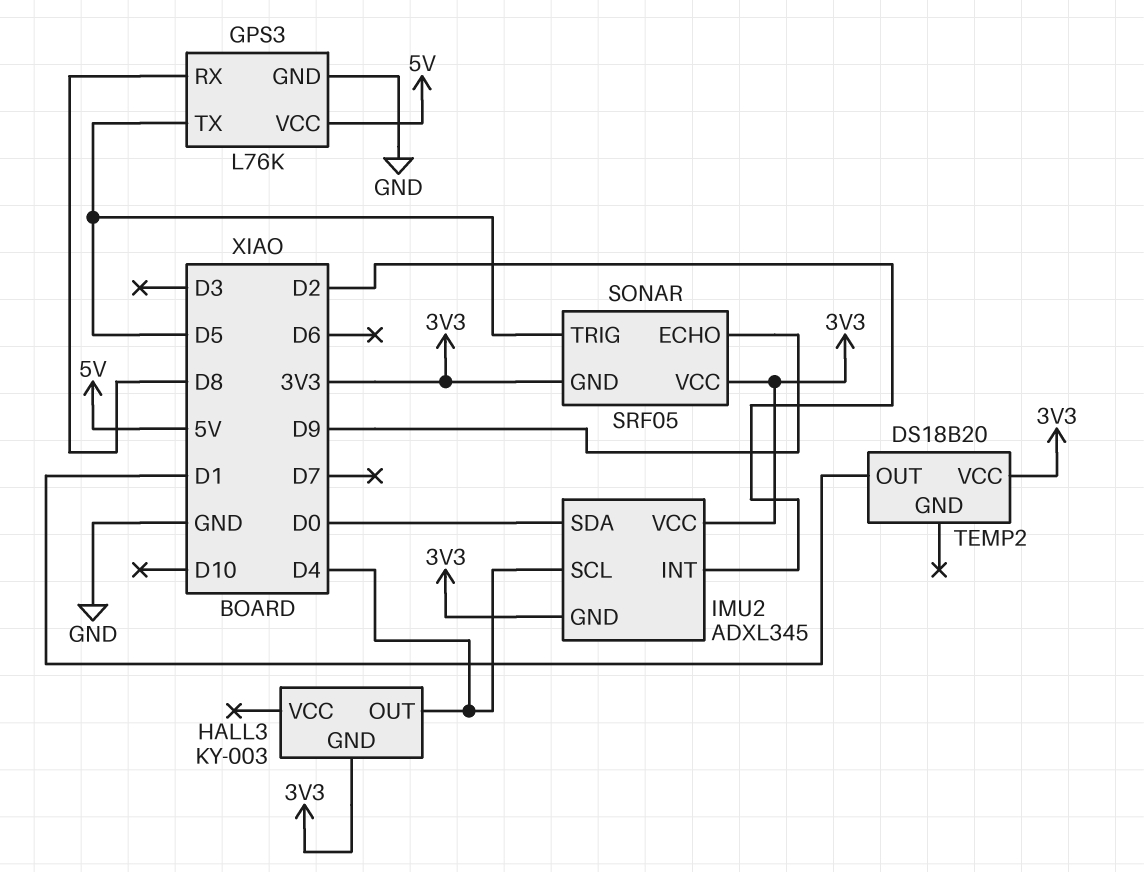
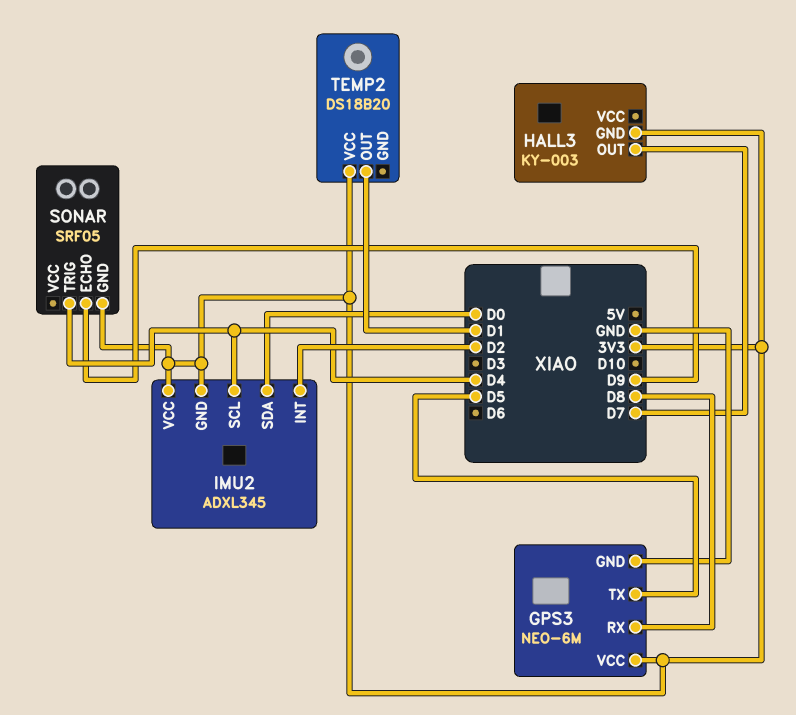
GPS3: L76K -> NEO-6M
GPS3 pin VCC: 5V -> 3V3
HALL3 pin OUT: D4 -> D7
SONAR pin TRIG: D5 -> D4
SONAR pin VCC: 3V3 -> none

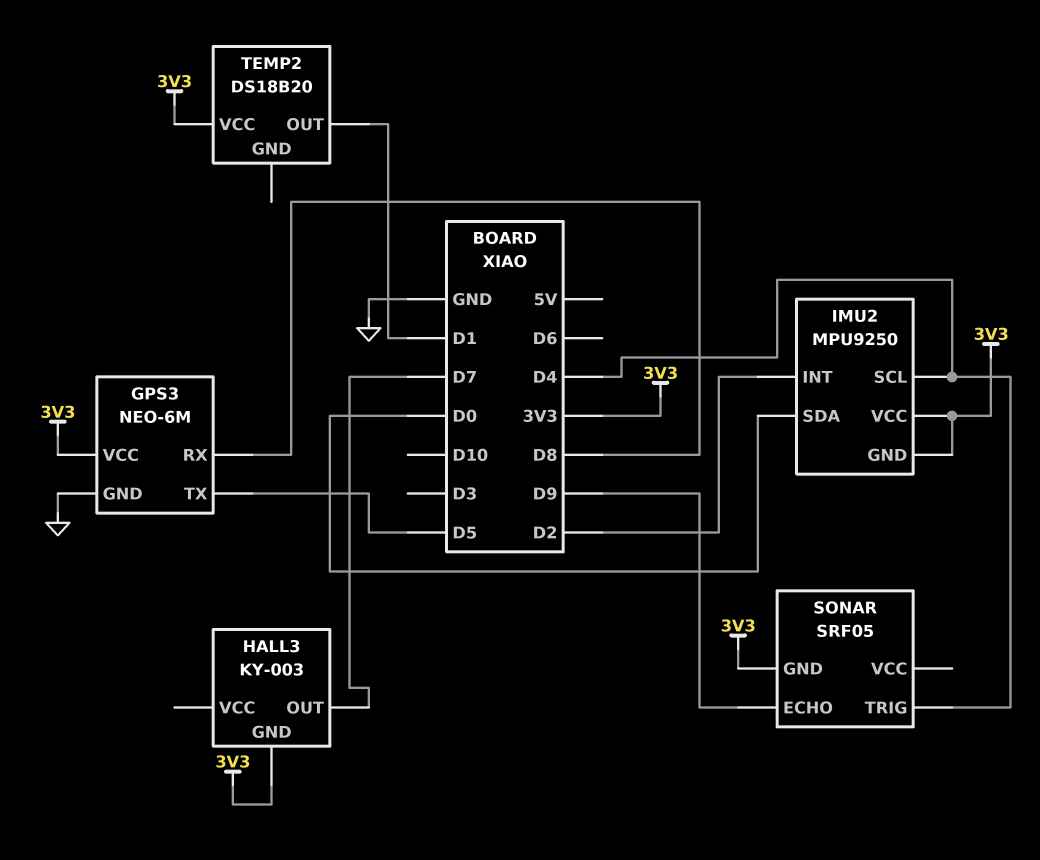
IMU2: ADXL345 -> MPU9250

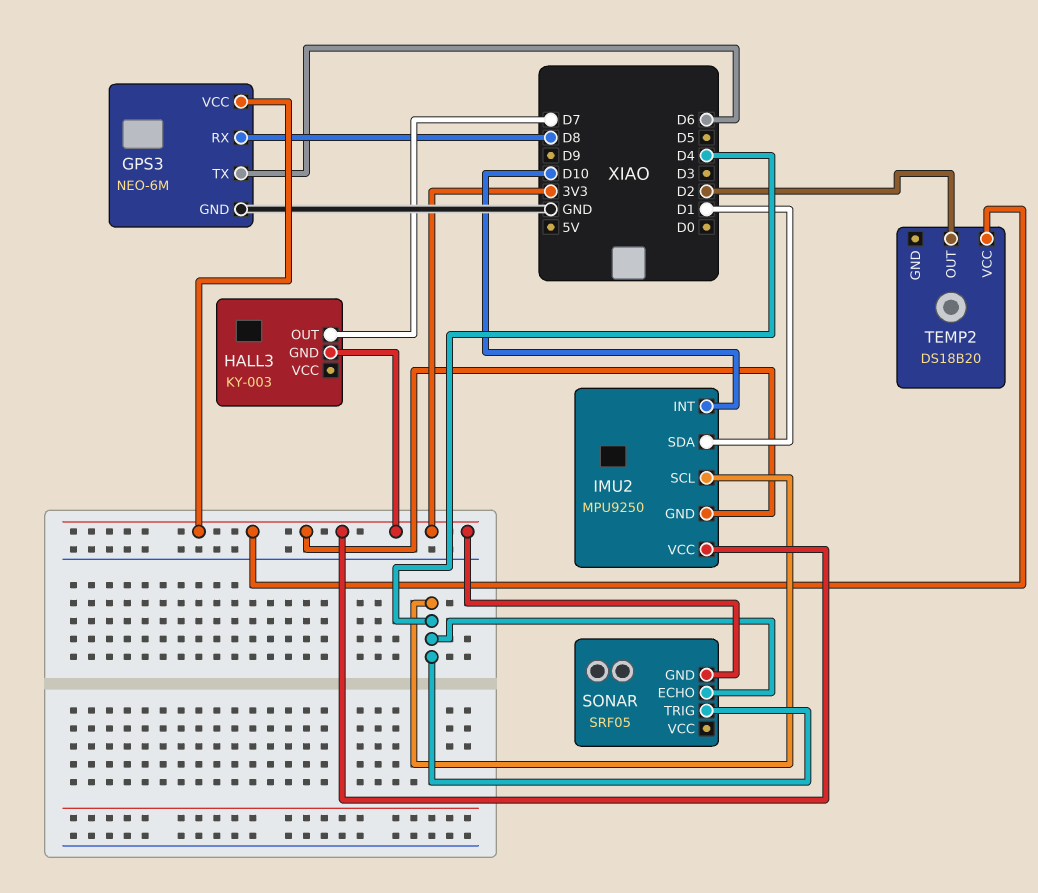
GPS3 pin TX: D5 -> D6
IMU2 pin INT: D2 -> D10
IMU2 pin SDA: D0 -> D1
SONAR pin ECHO: D9 -> D4
TEMP2 pin OUT: D1 -> D2

